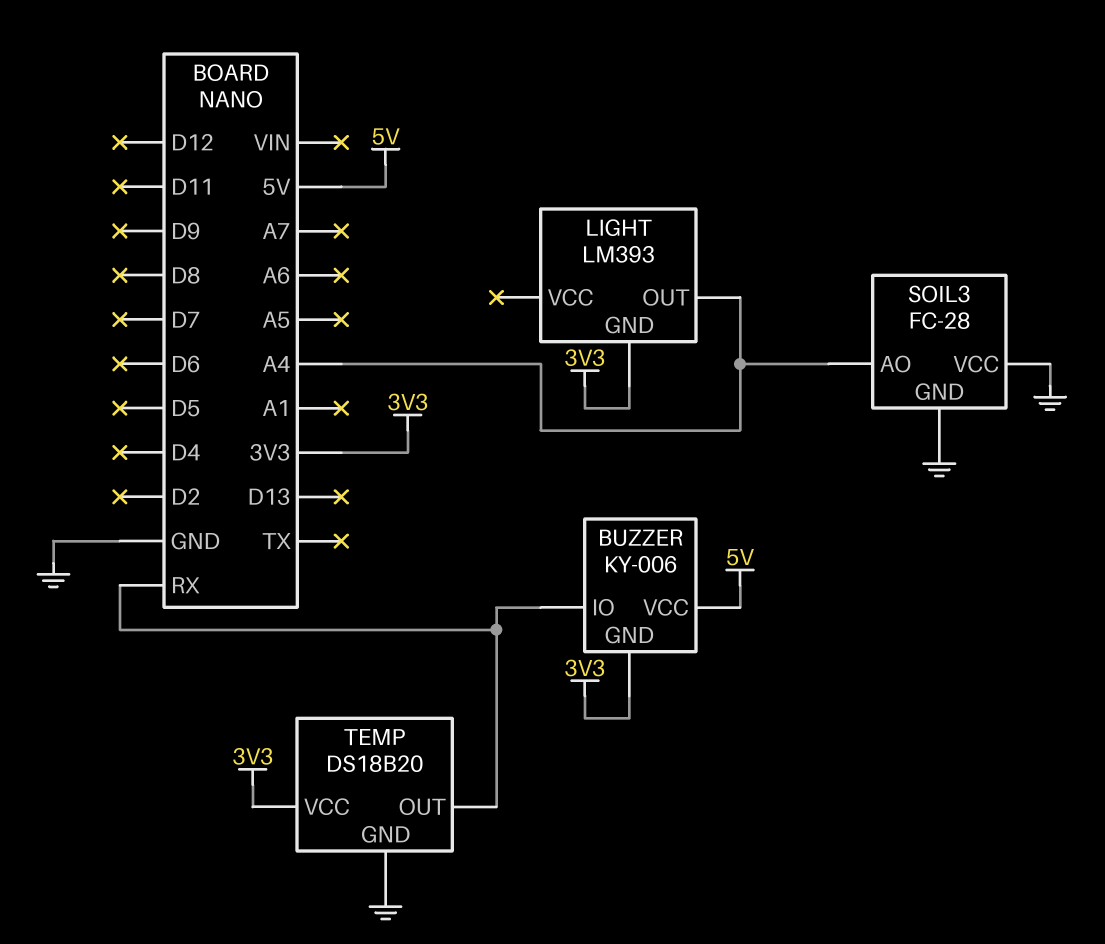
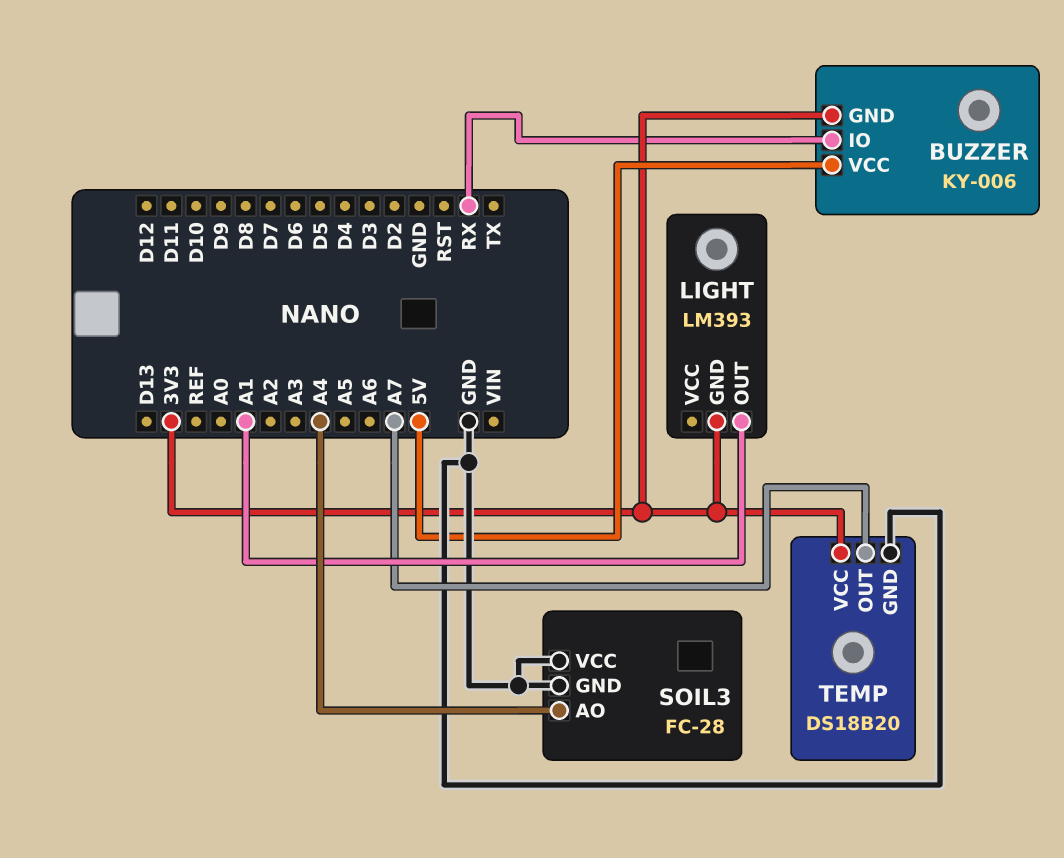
LIGHT pin OUT: A4 -> A1
TEMP pin OUT: RX -> A7

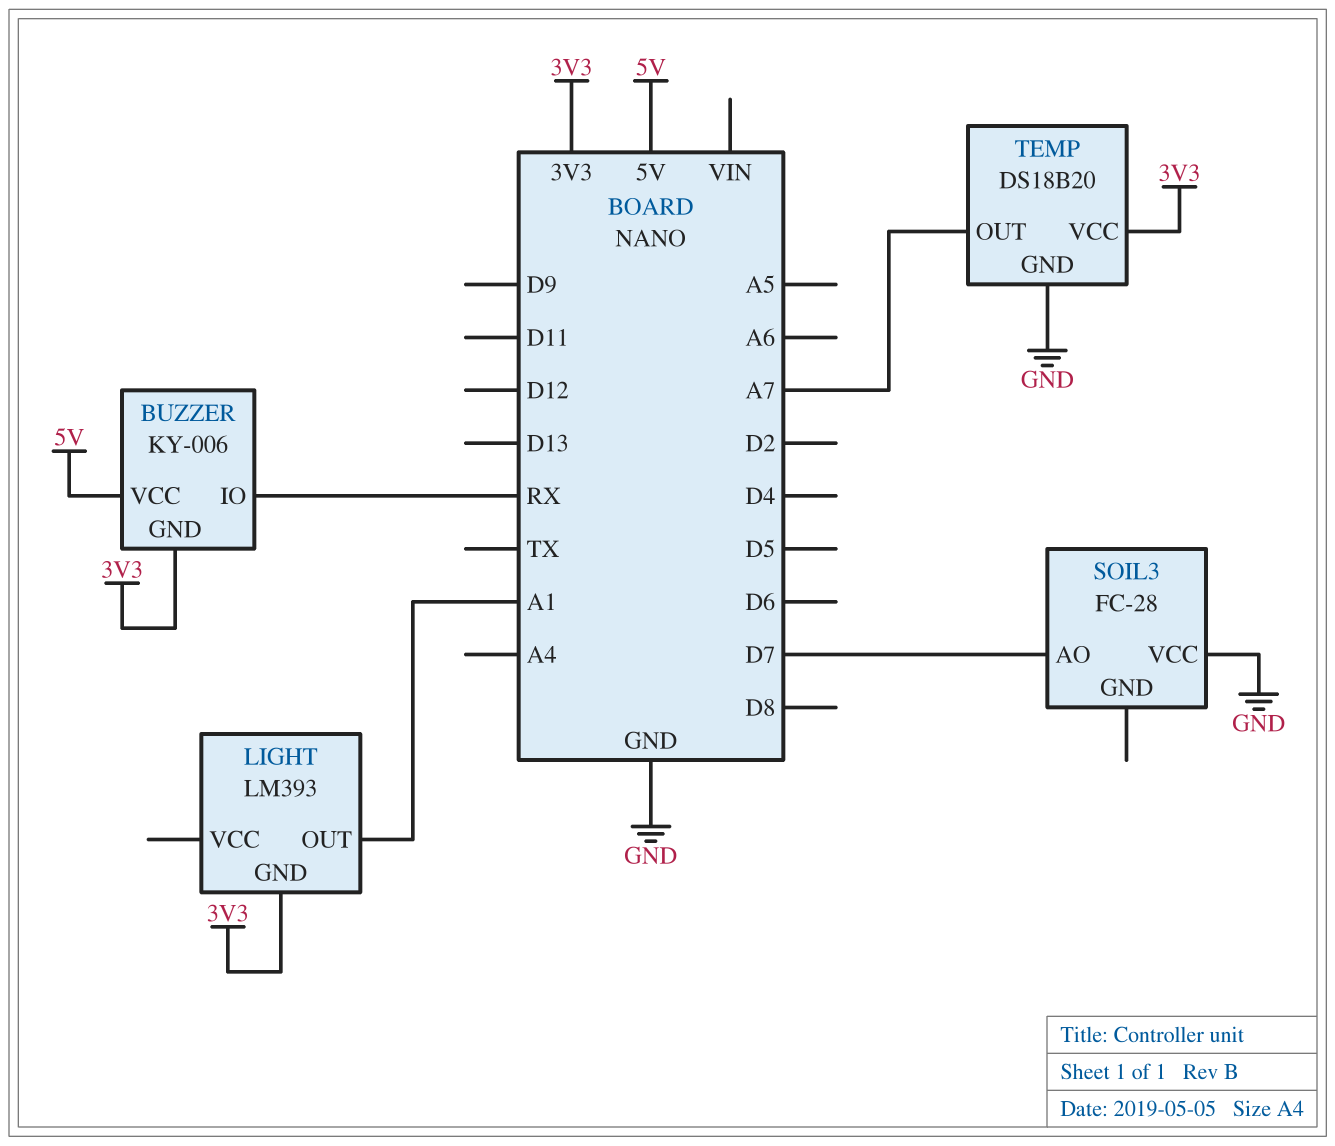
SOIL3 pin AO: A4 -> D7
SOIL3 pin GND: GND -> none

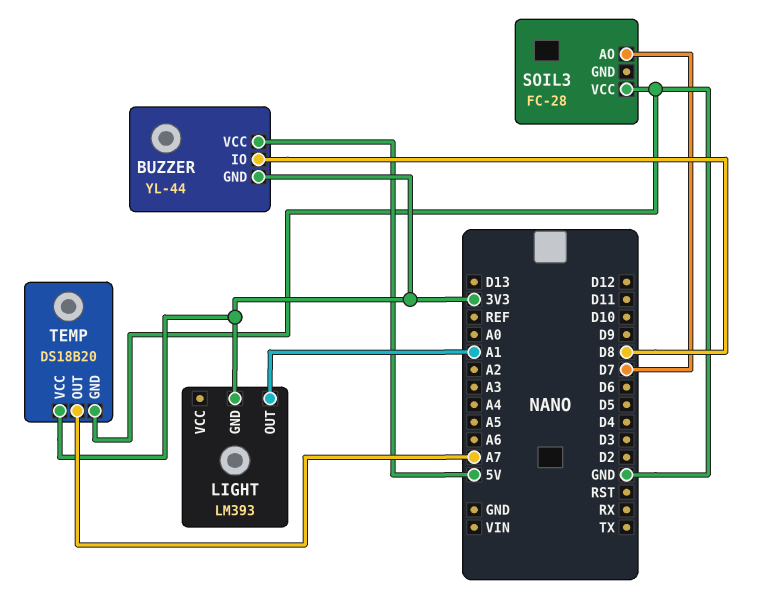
BUZZER: KY-006 -> YL-44
BUZZER pin IO: RX -> D8

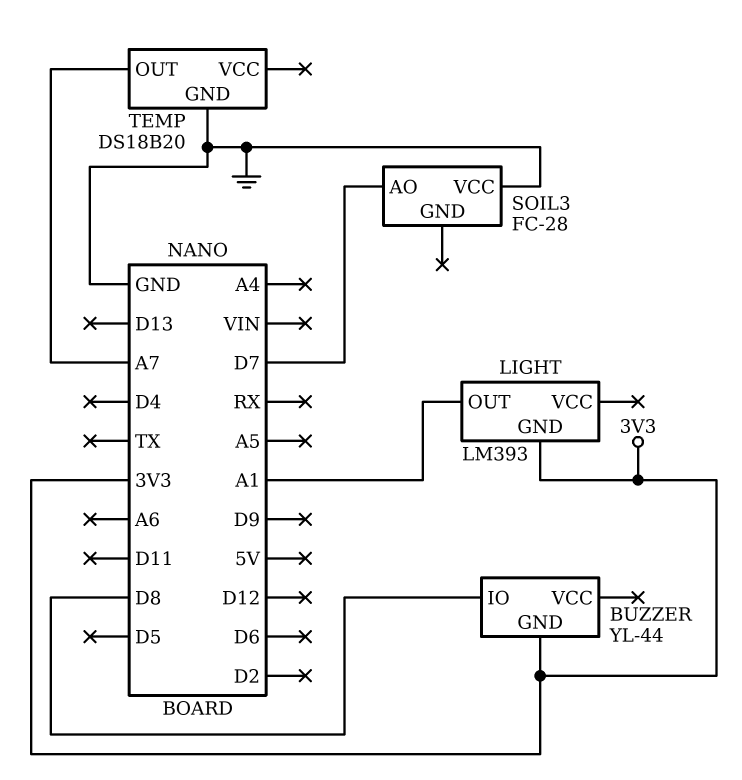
BUZZER pin VCC: 5V -> none
TEMP pin VCC: 3V3 -> none

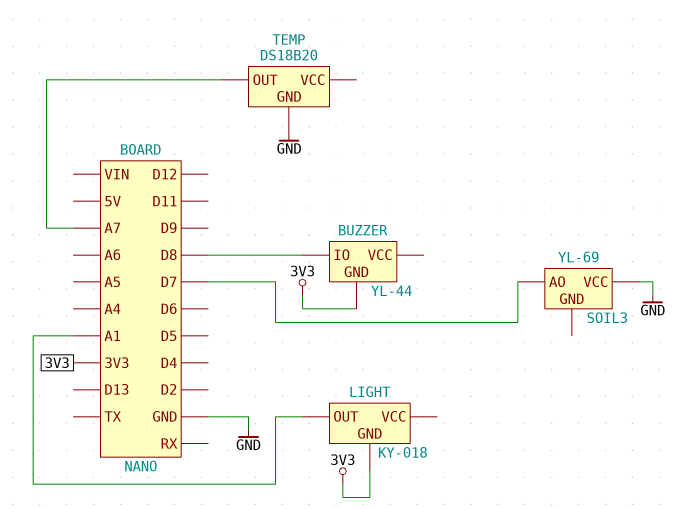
LIGHT: LM393 -> KY-018
SOIL3: FC-28 -> YL-69

